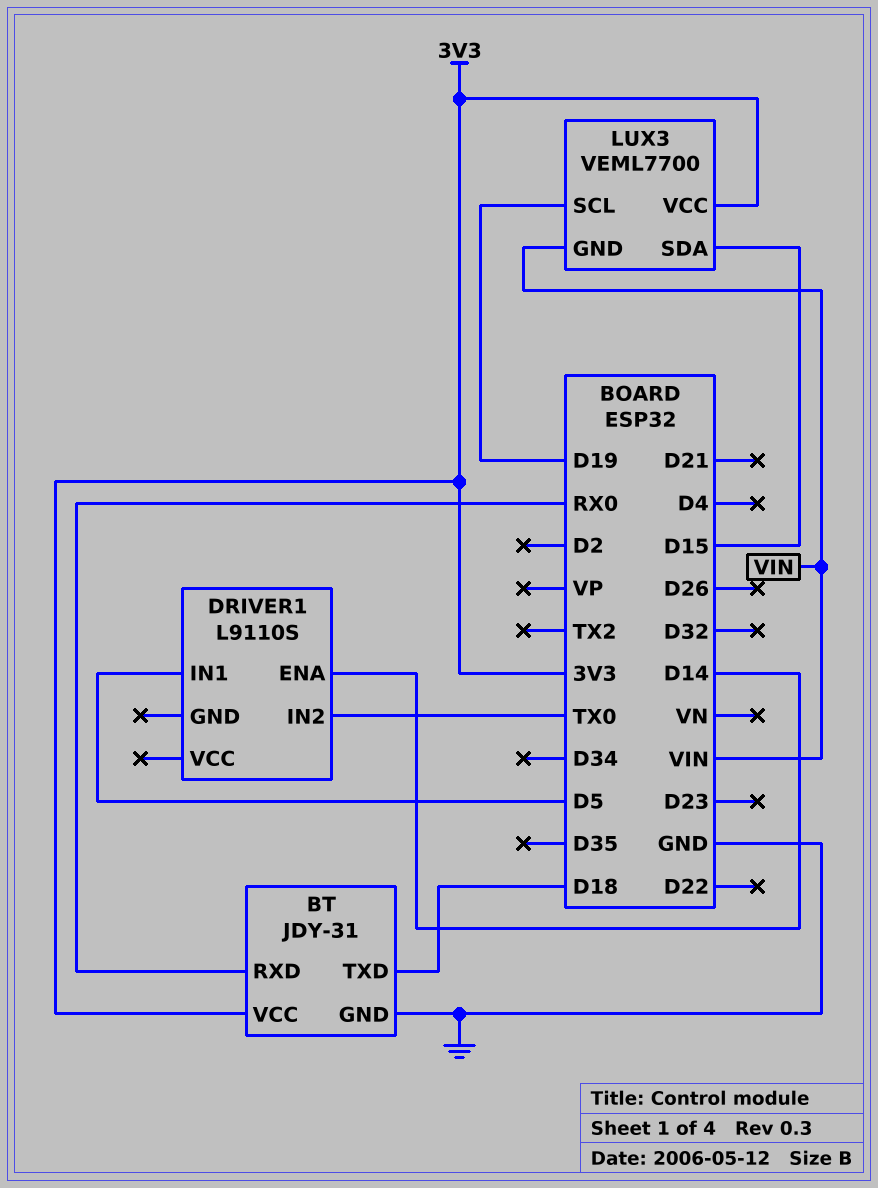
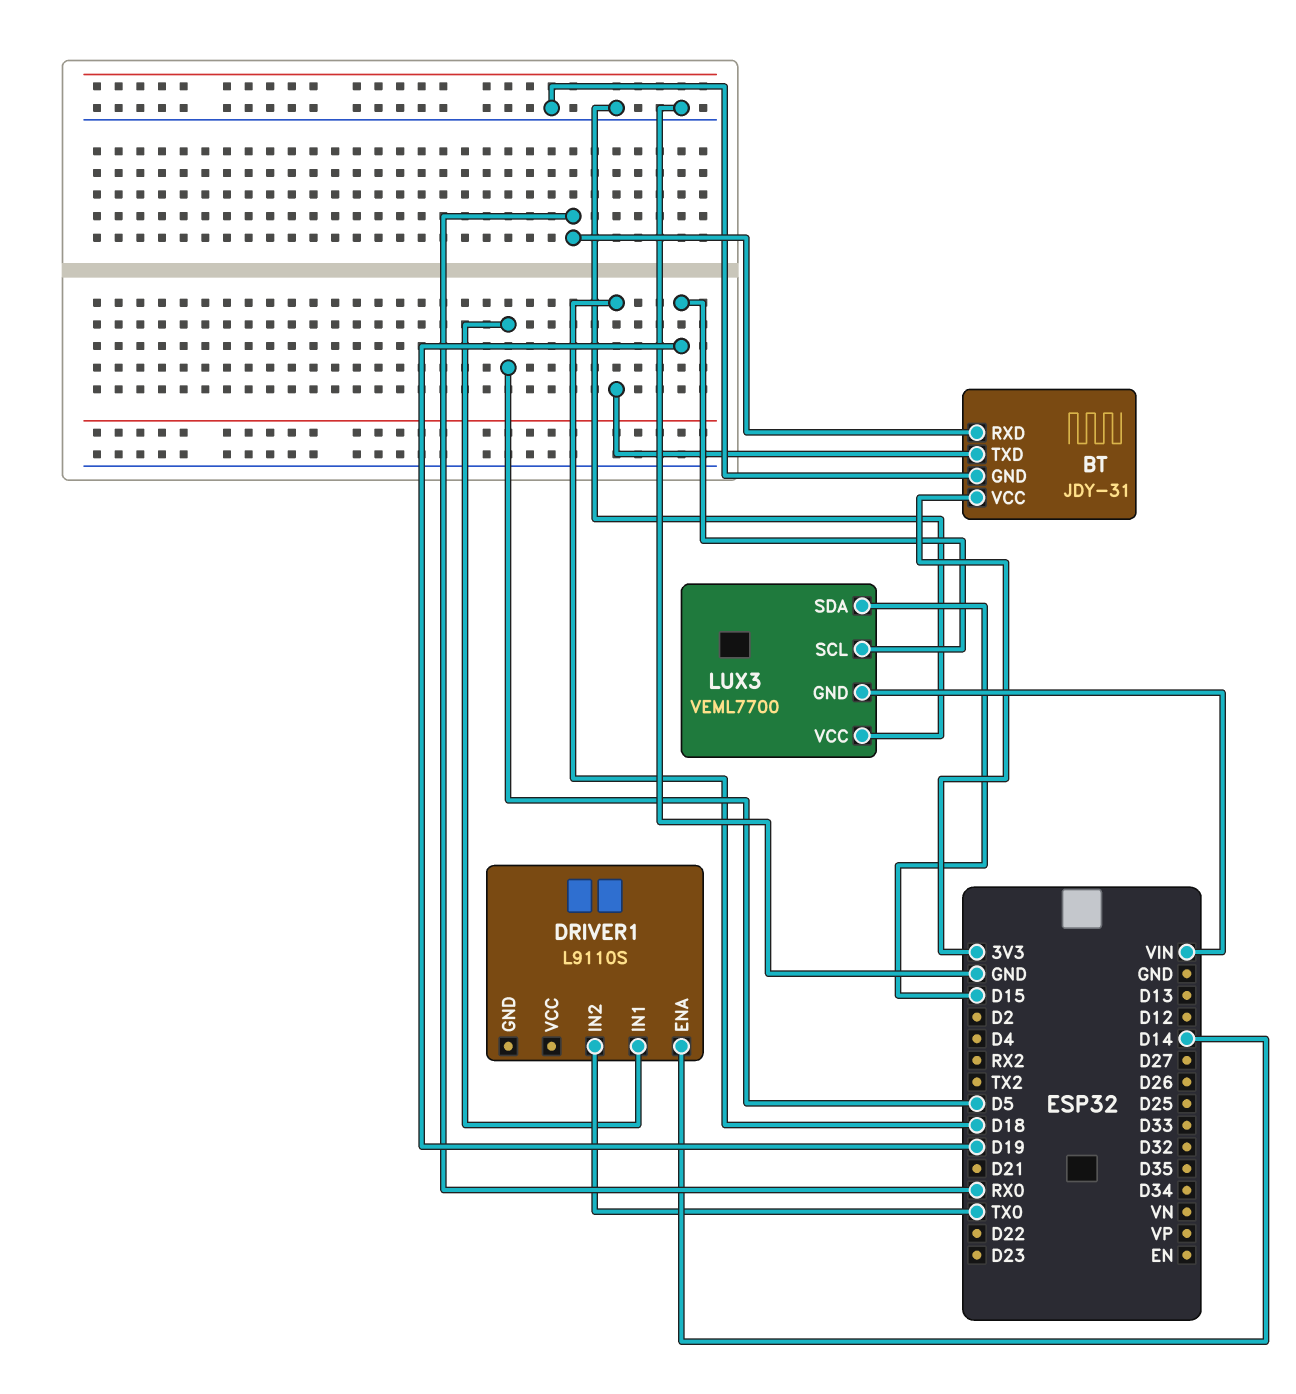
LUX3 pin VCC: 3V3 -> GND

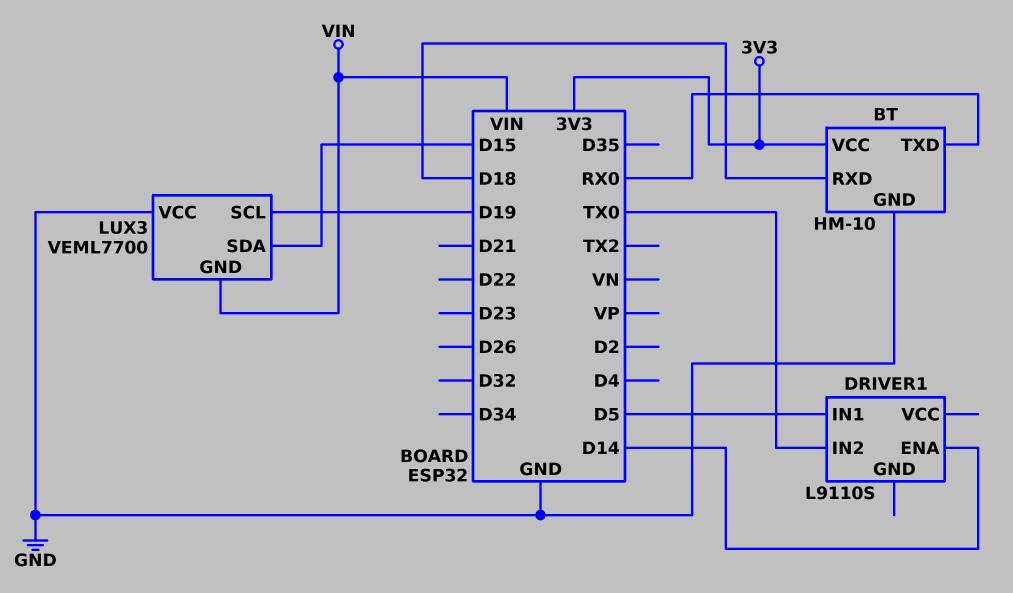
BT: JDY-31 -> HM-10
BT pin RXD: RX0 -> D18
BT pin TXD: D18 -> RX0

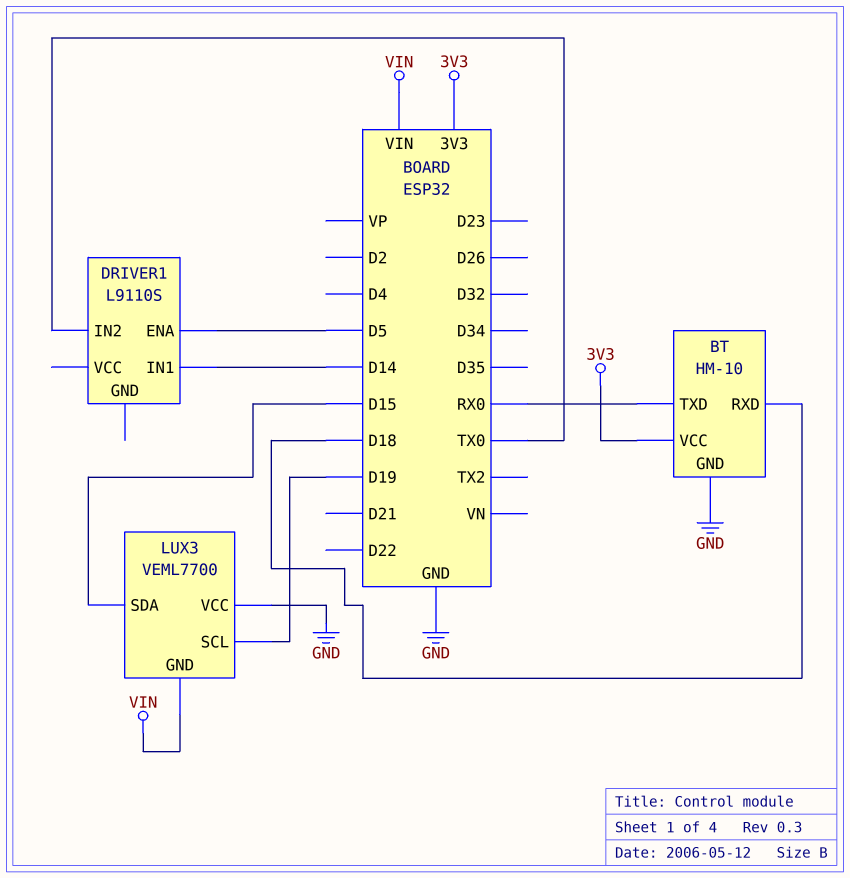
DRIVER1 pin ENA: D14 -> D5
DRIVER1 pin IN1: D5 -> D14

